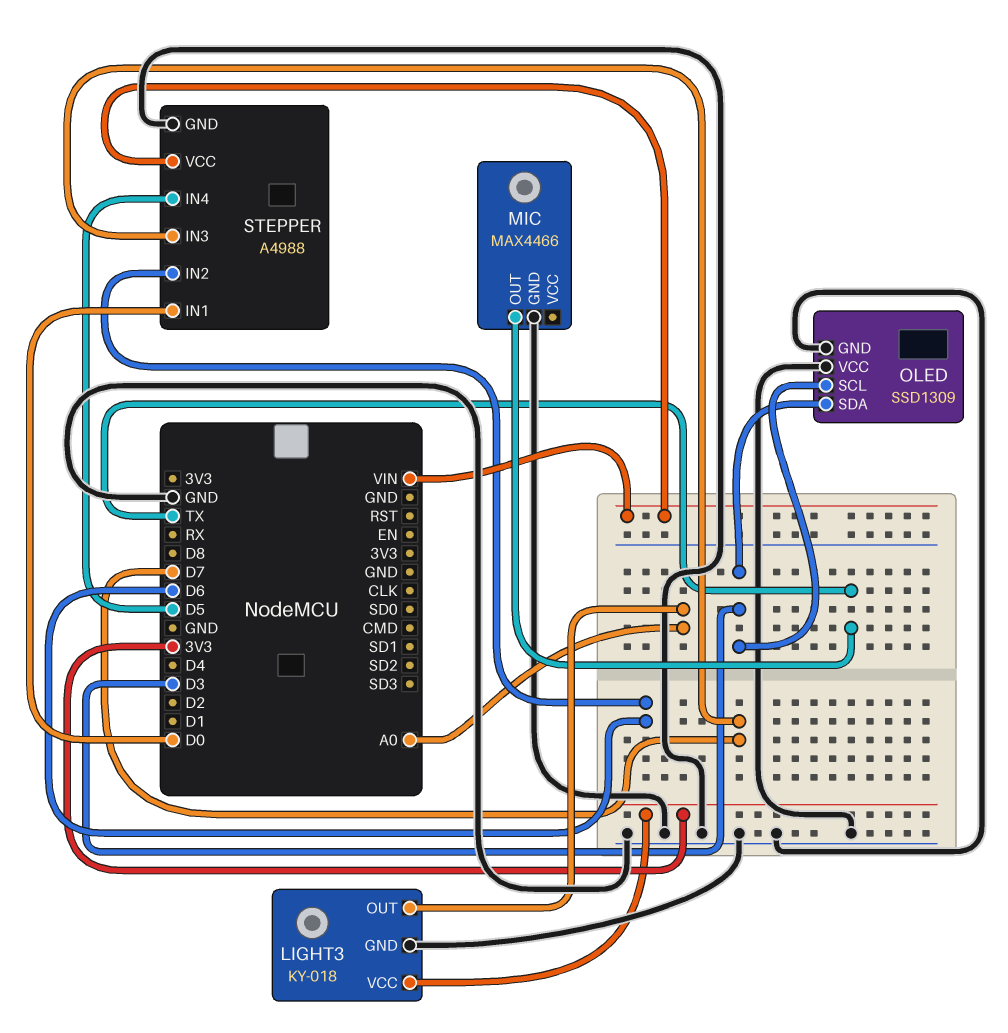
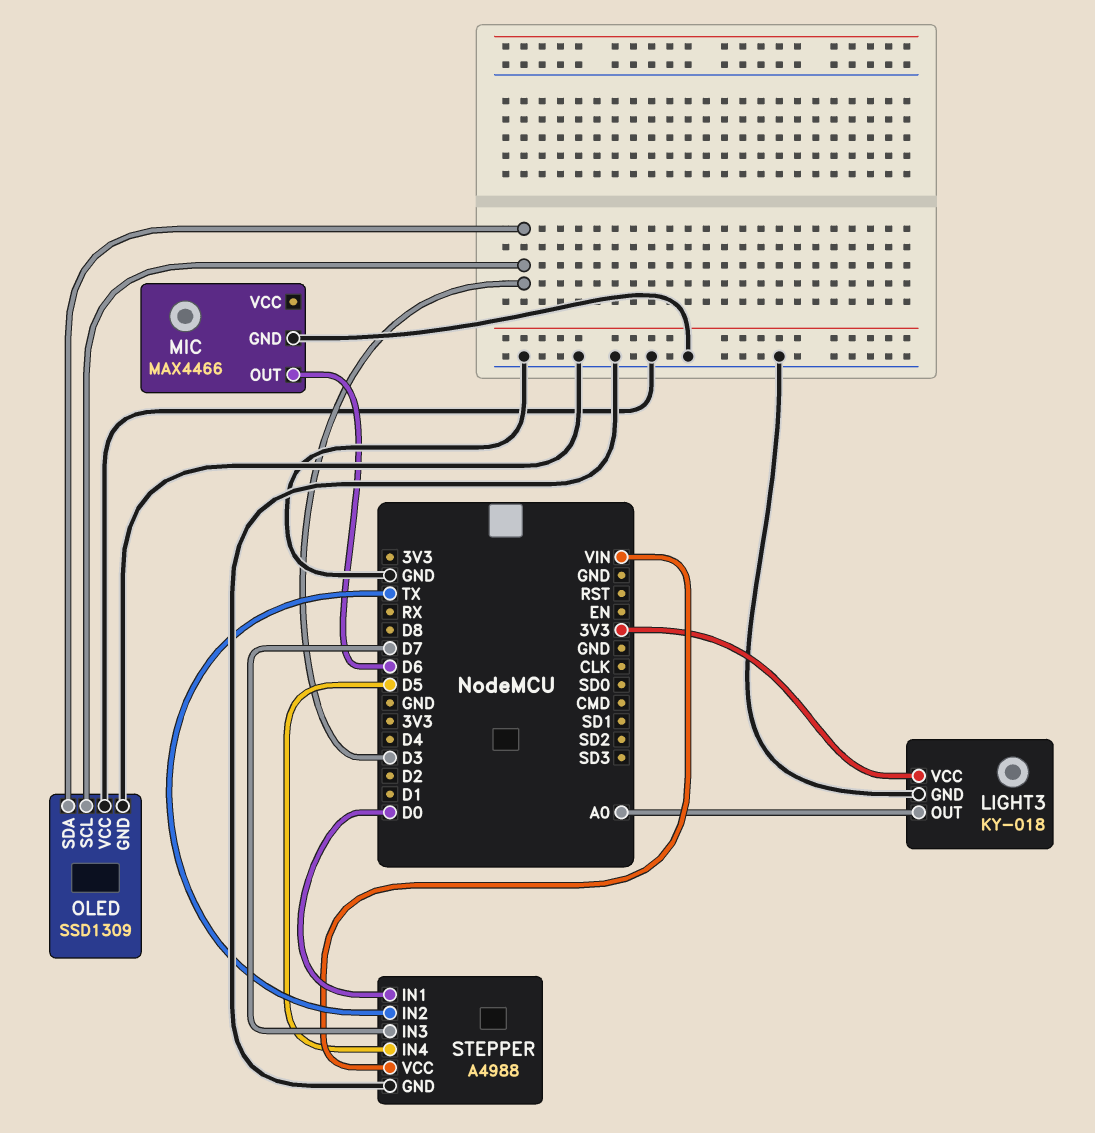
MIC pin OUT: TX -> D6
STEPPER pin IN2: D6 -> TX

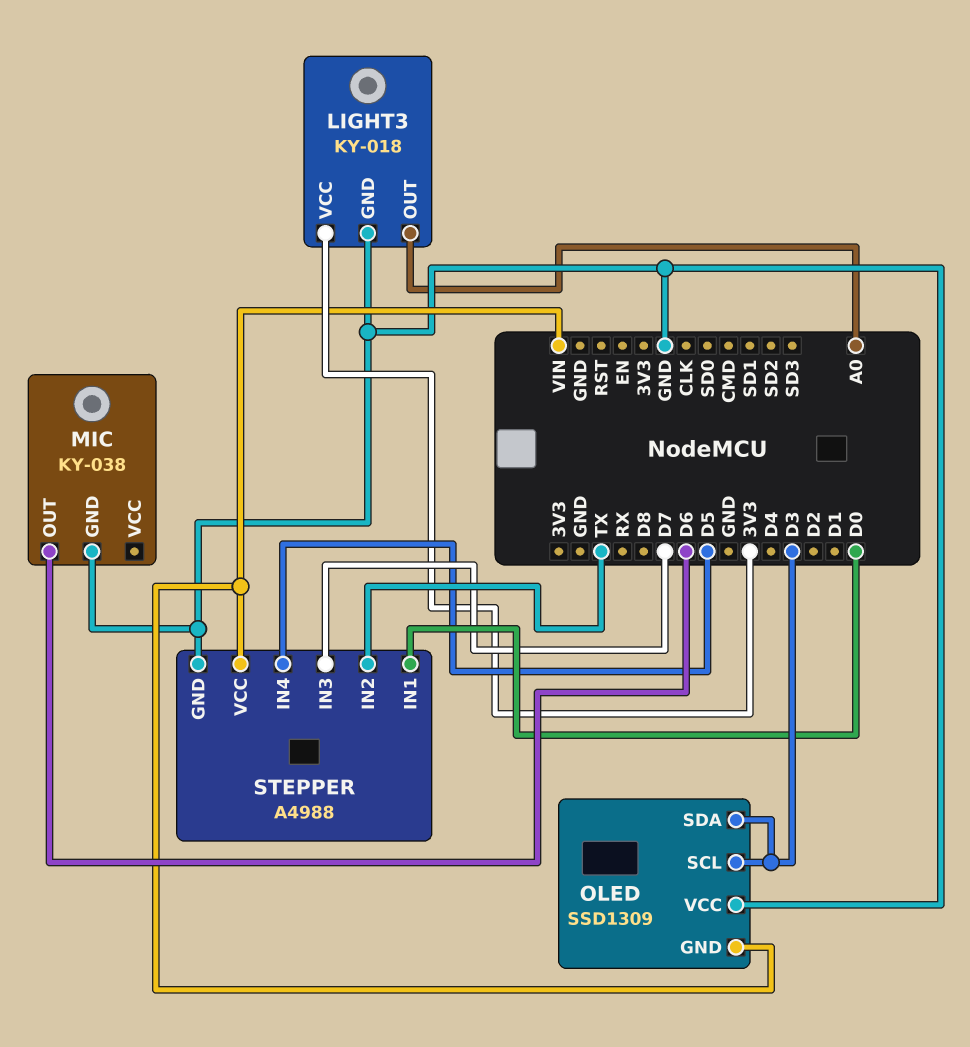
MIC: MAX4466 -> KY-038
OLED pin GND: GND -> VIN

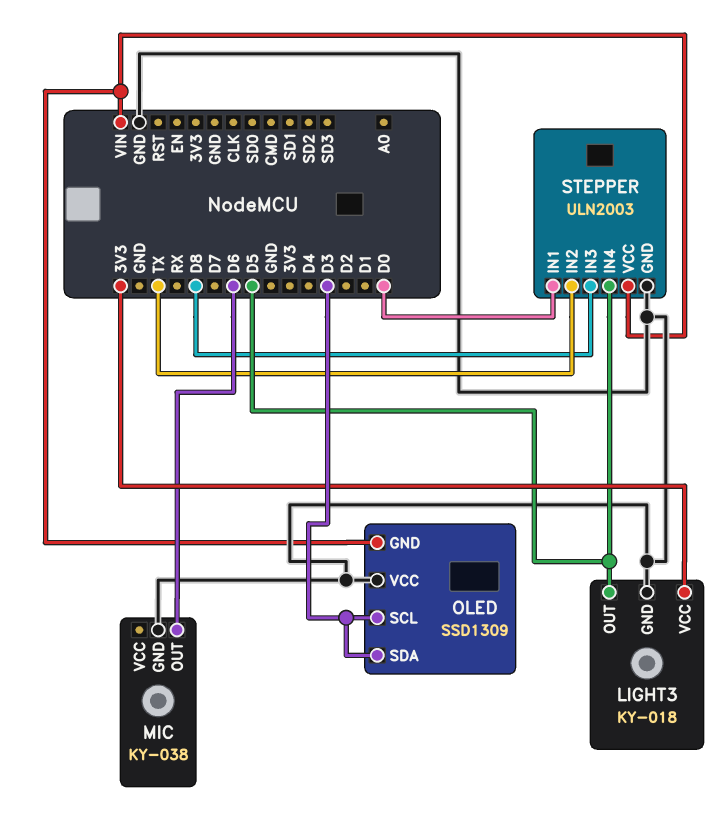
LIGHT3 pin OUT: A0 -> D5
STEPPER: A4988 -> ULN2003
STEPPER pin IN3: D7 -> D8

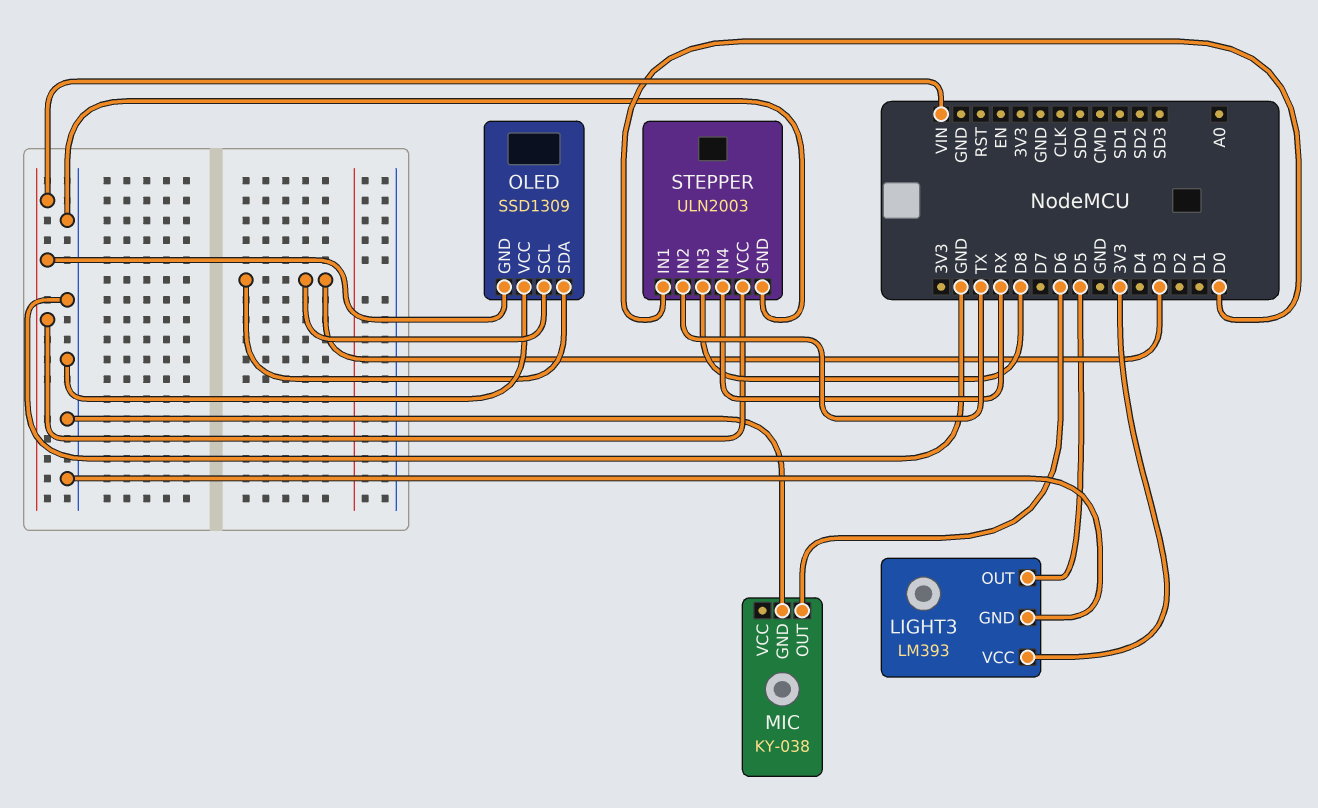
LIGHT3: KY-018 -> LM393
STEPPER pin IN4: D5 -> RX

